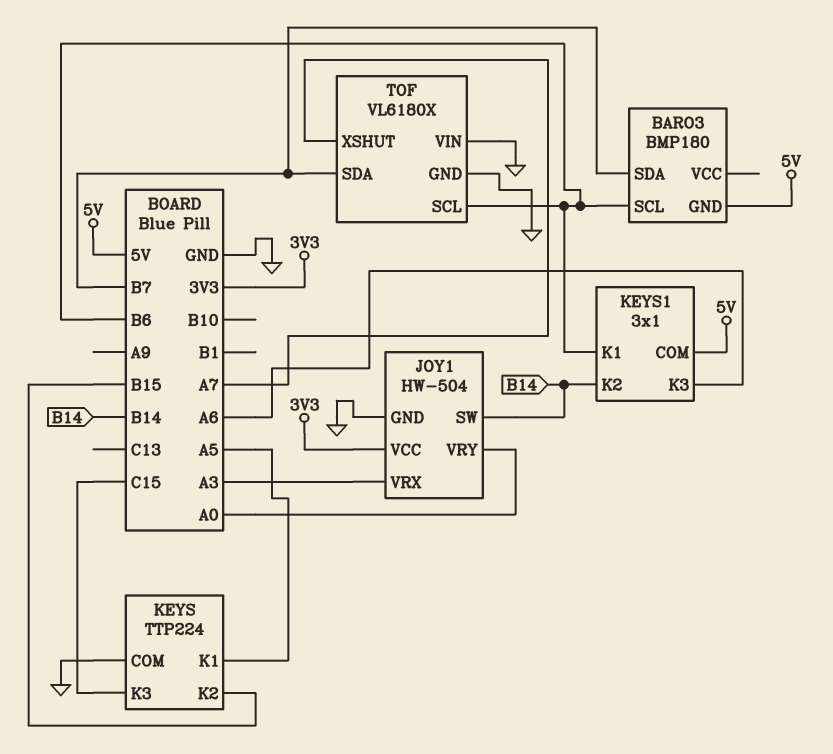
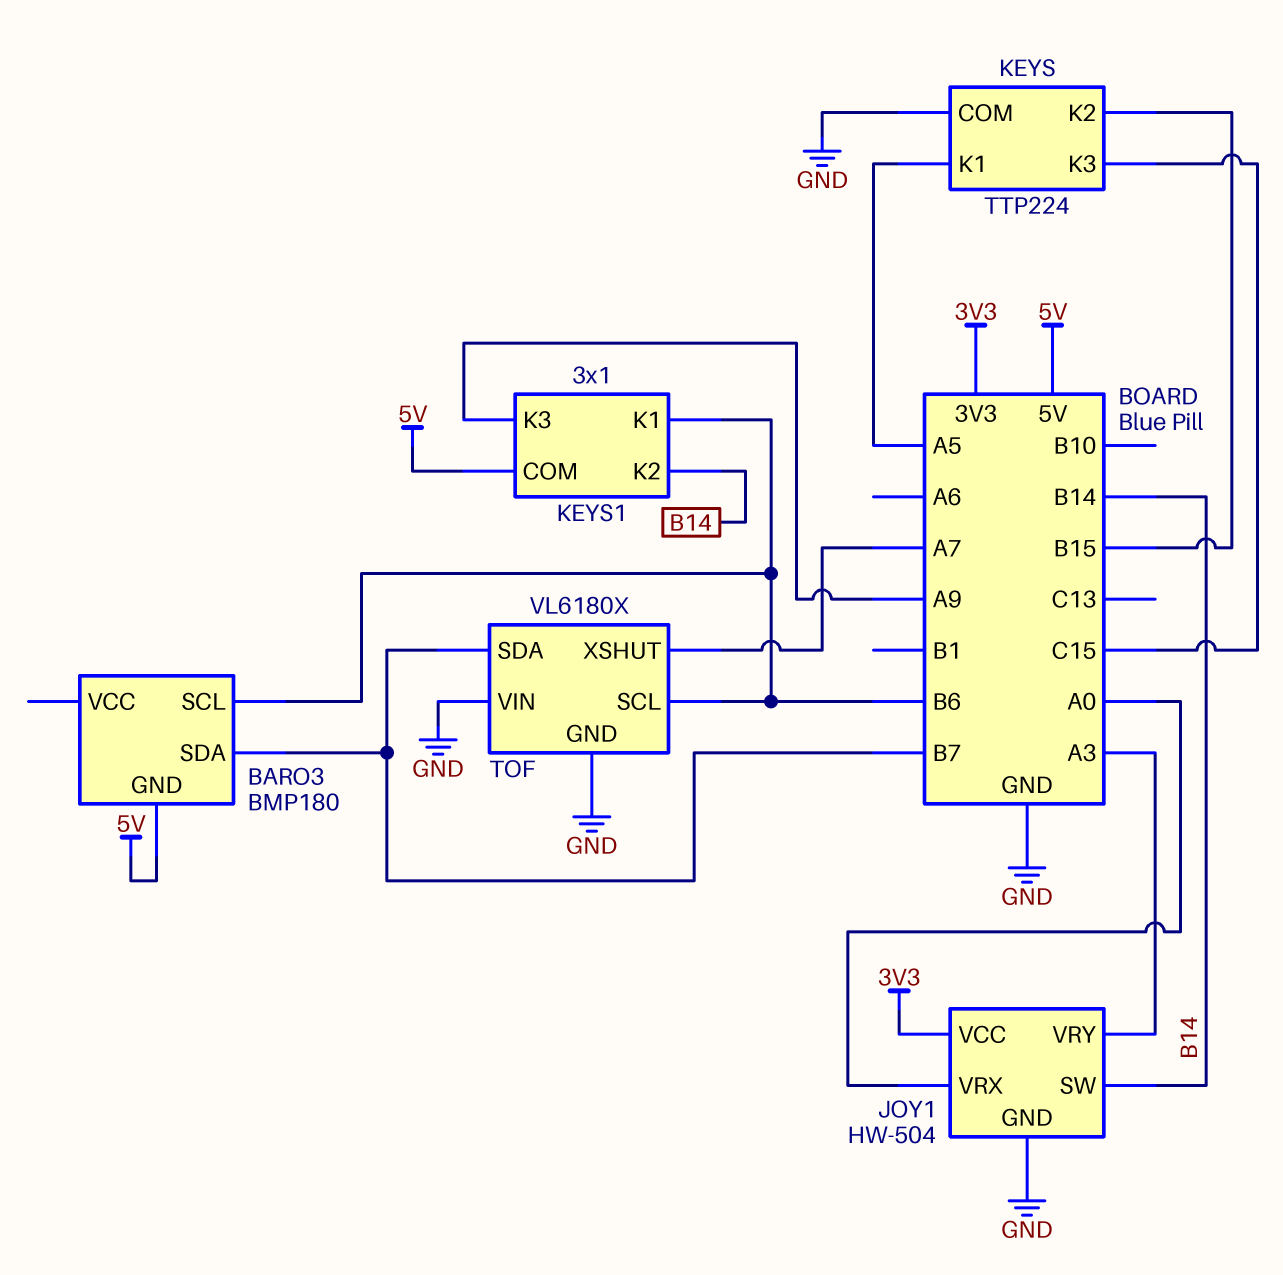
JOY1 pin VRX: A3 -> A0
JOY1 pin VRY: A0 -> A3
KEYS1 pin K3: A6 -> A9

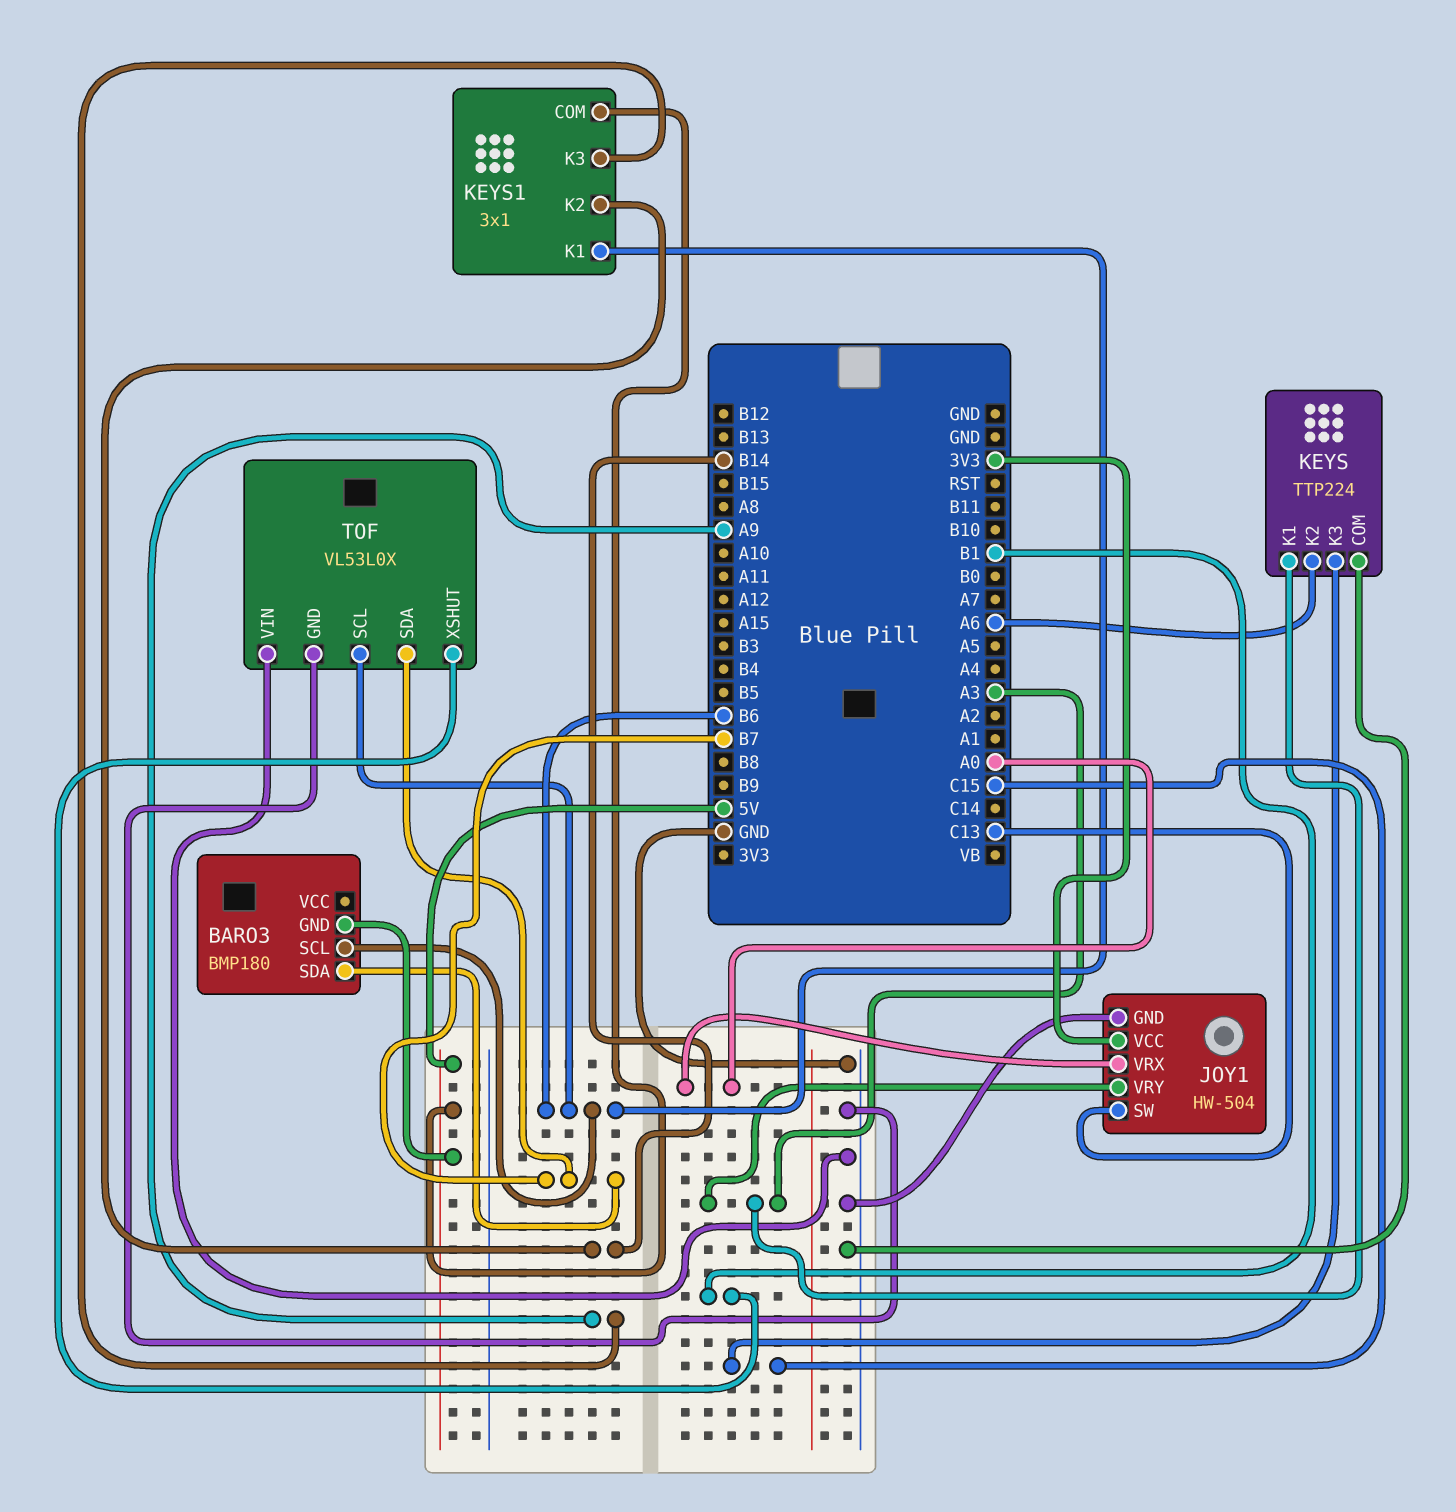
JOY1 pin SW: B14 -> C13
KEYS pin K1: A5 -> A3
KEYS pin K2: B15 -> A6
TOF: VL6180X -> VL53L0X
TOF pin XSHUT: A7 -> B1

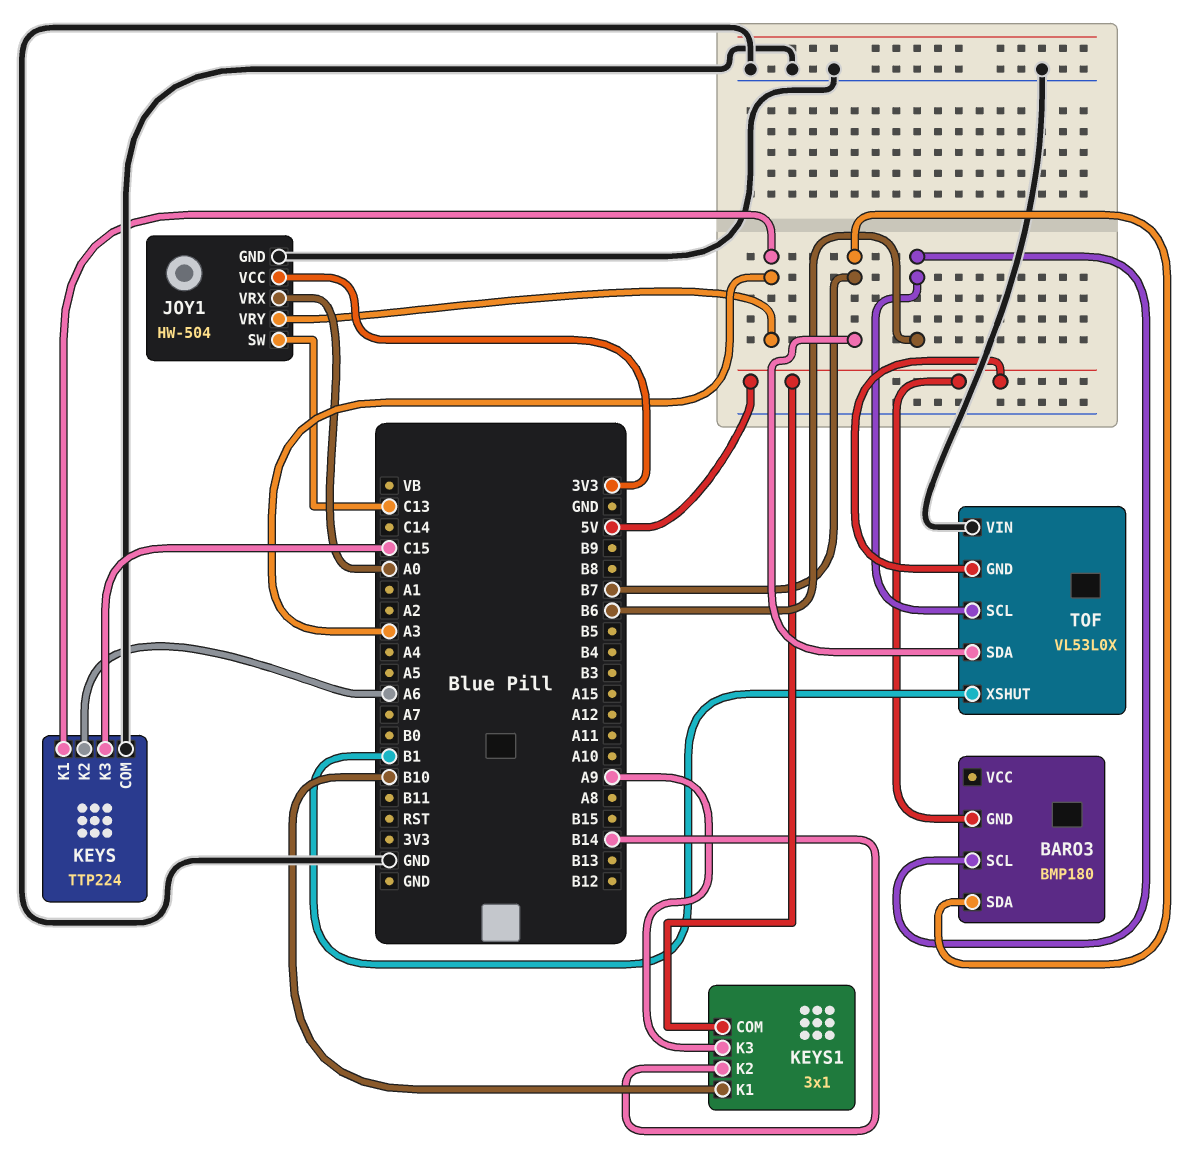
KEYS1 pin K1: B6 -> B10
TOF pin GND: GND -> 5V

